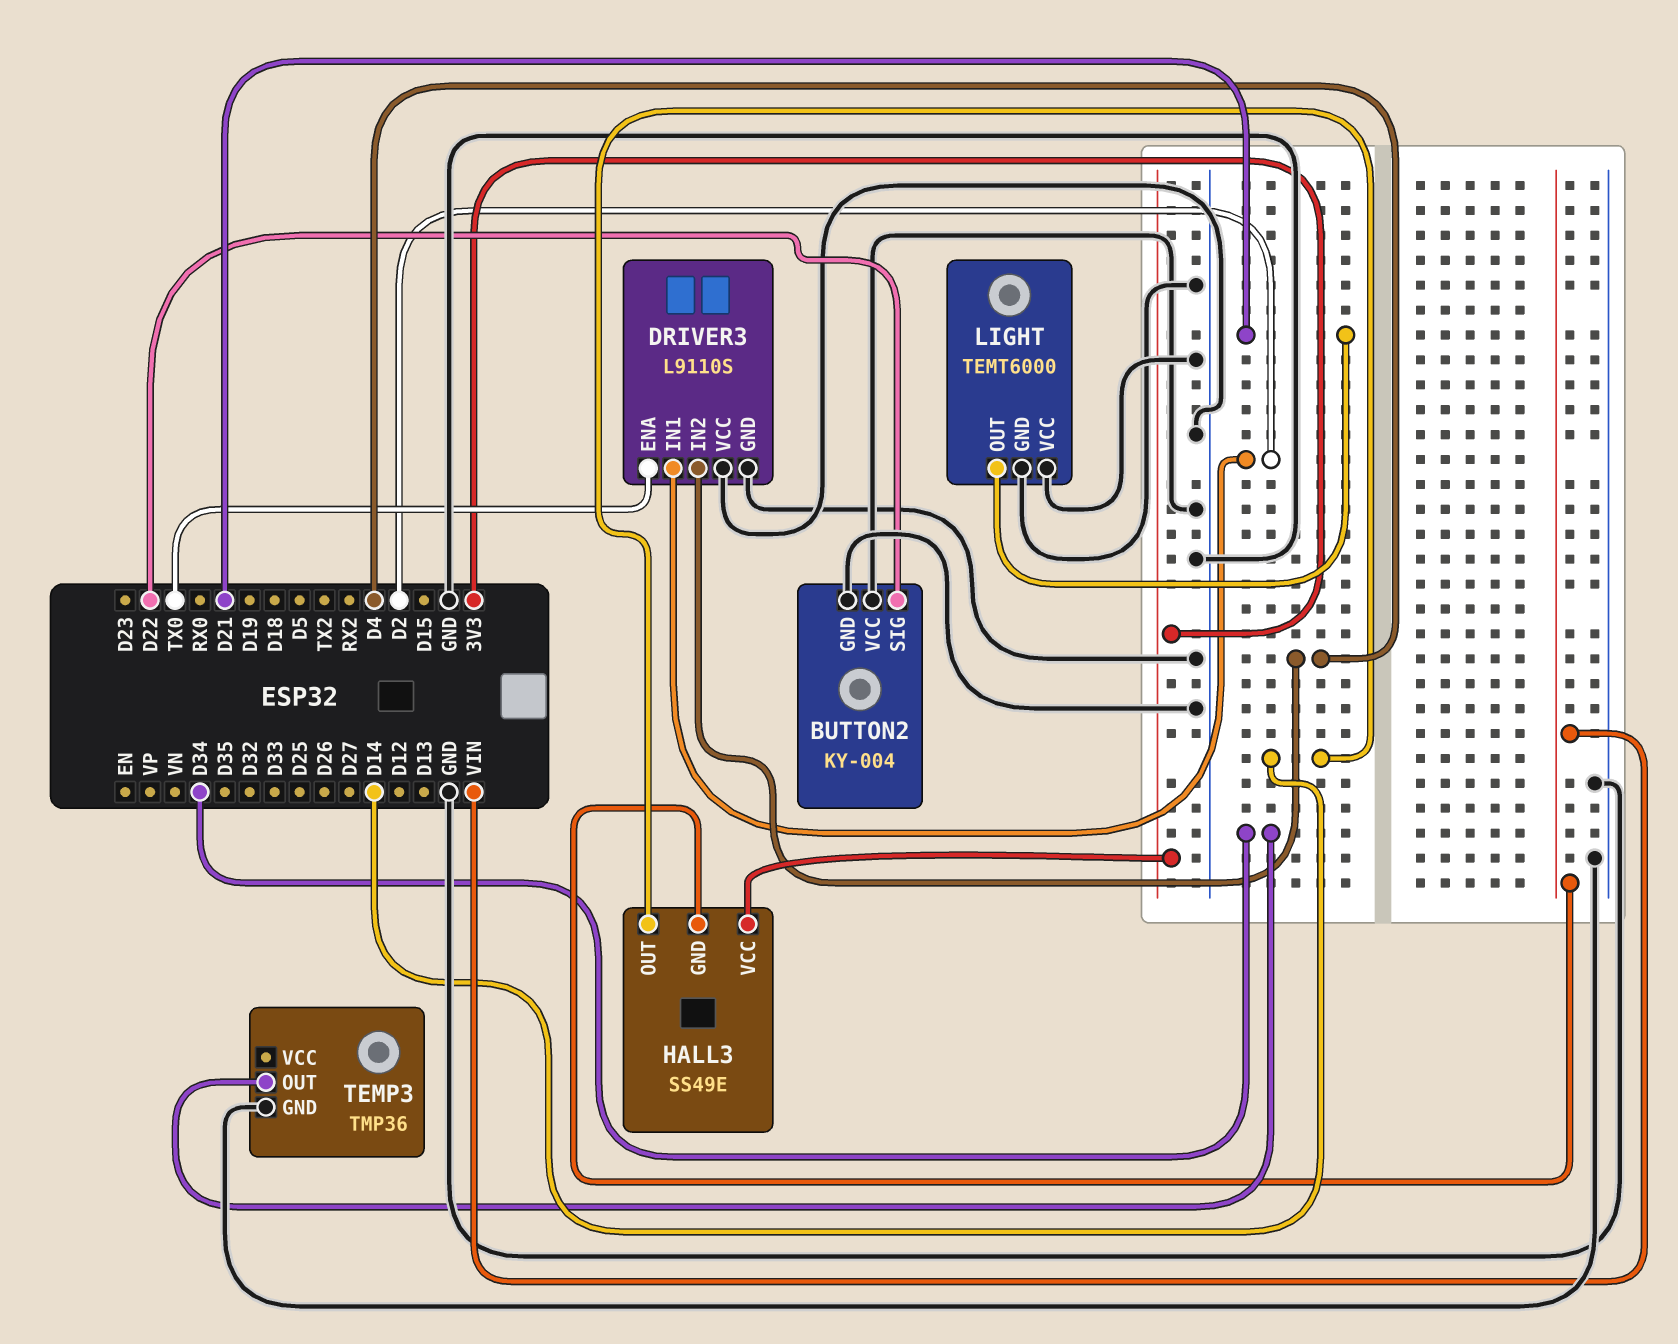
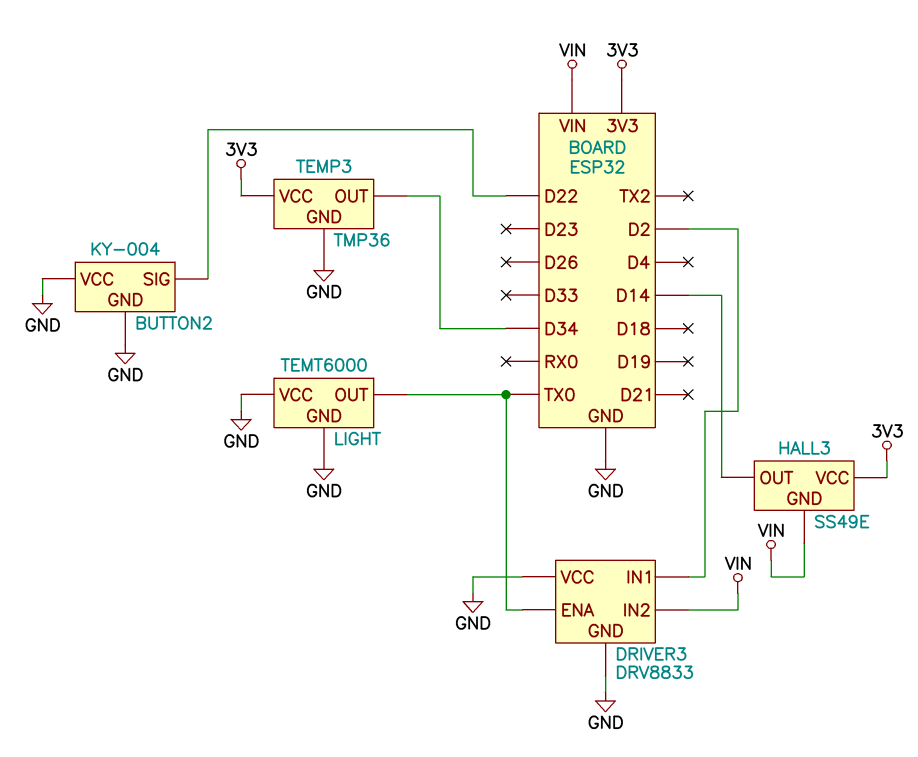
DRIVER3: L9110S -> DRV8833
DRIVER3 pin IN2: D4 -> VIN
LIGHT pin OUT: D21 -> TX0
TEMP3 pin VCC: none -> 3V3

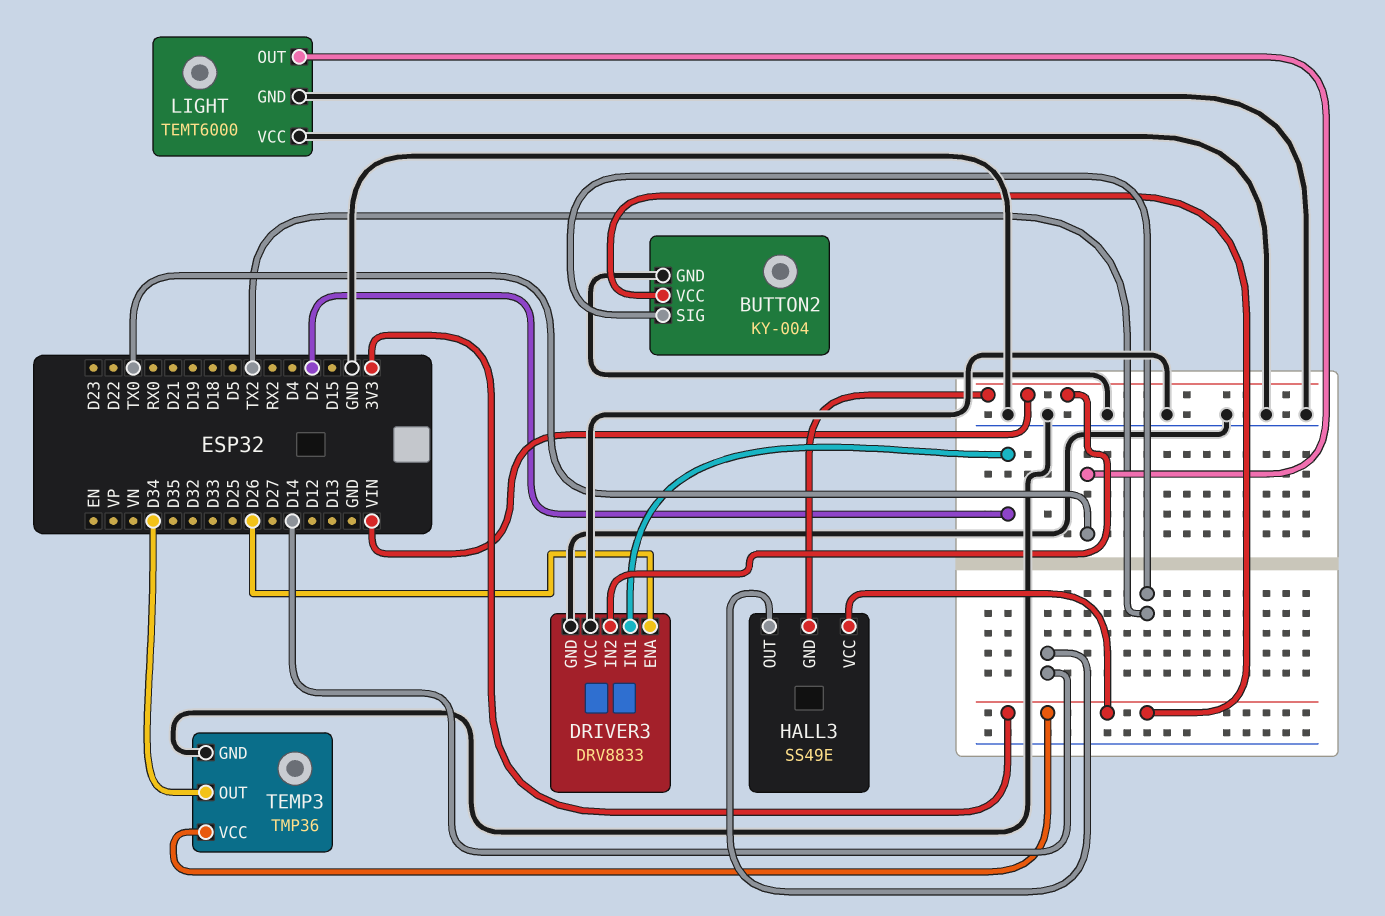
BUTTON2 pin SIG: D22 -> TX2
BUTTON2 pin VCC: GND -> 3V3
DRIVER3 pin ENA: TX0 -> D26

